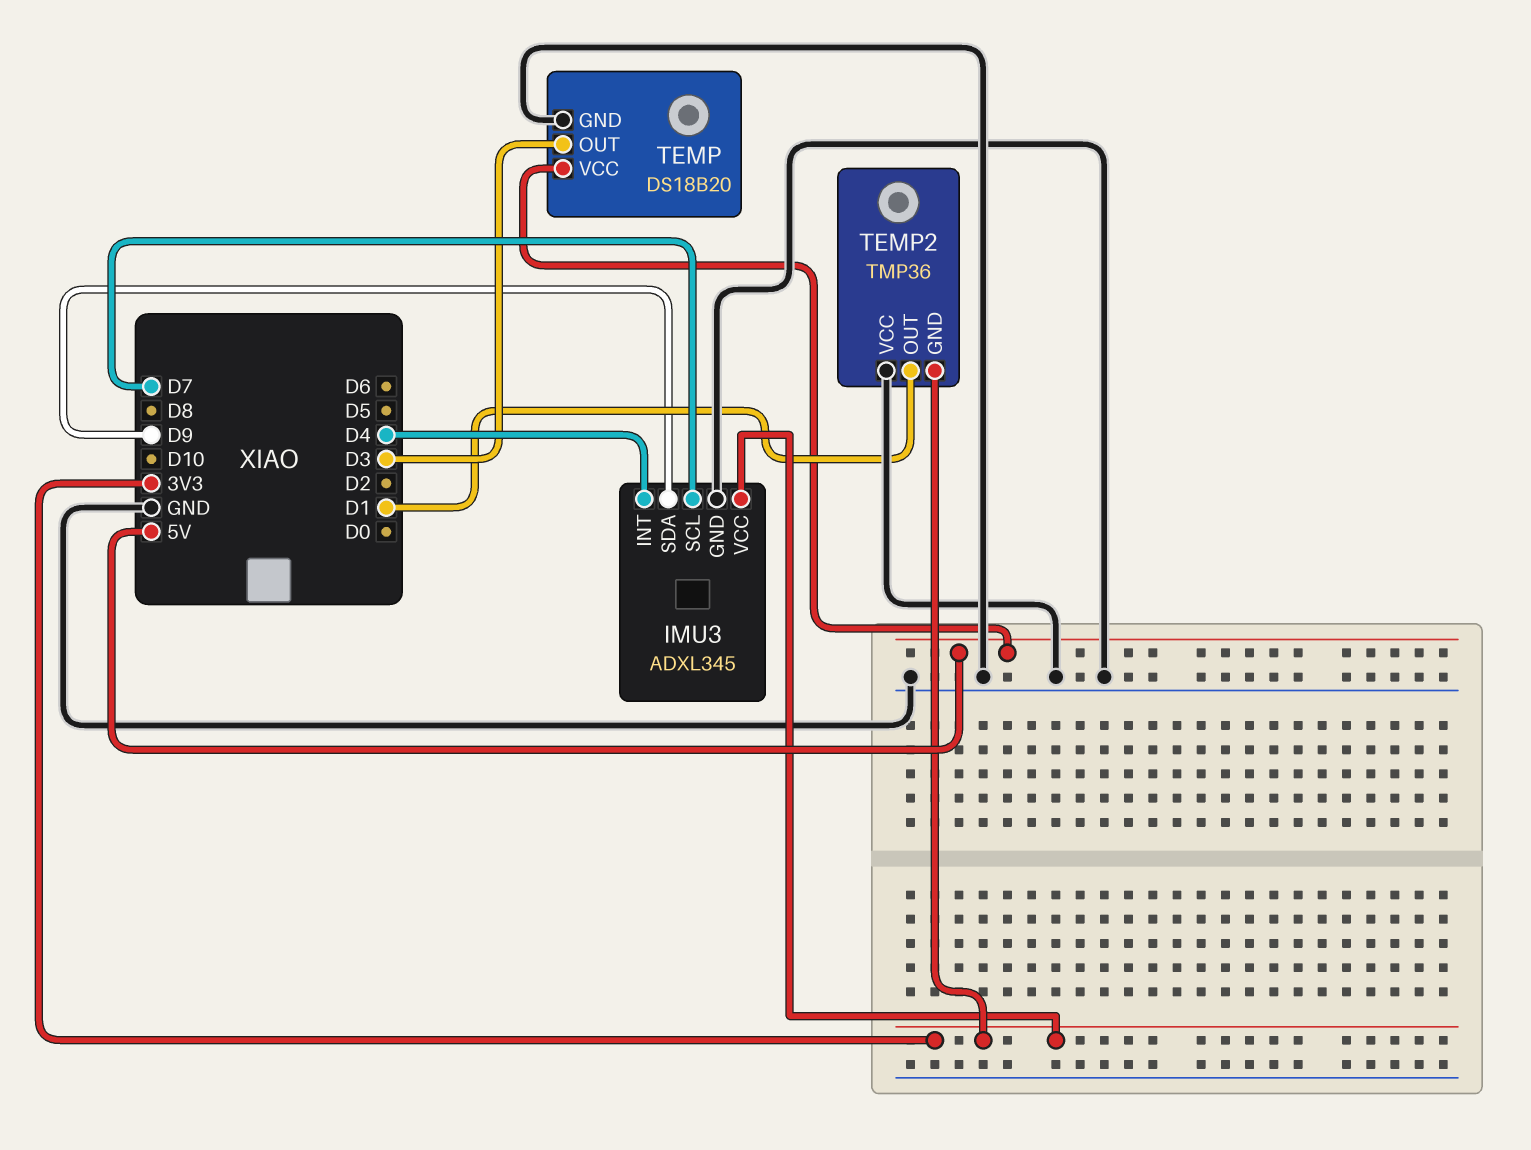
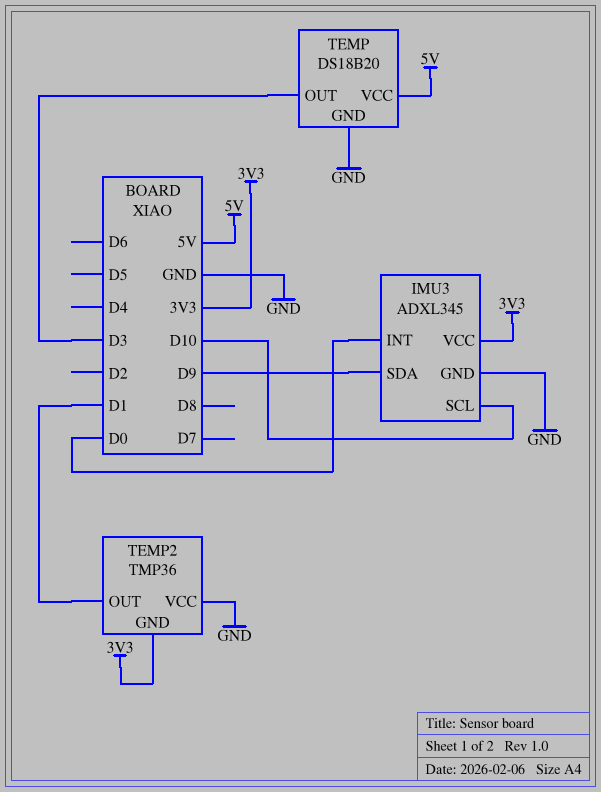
IMU3 pin INT: D4 -> D0
IMU3 pin SCL: D7 -> D10

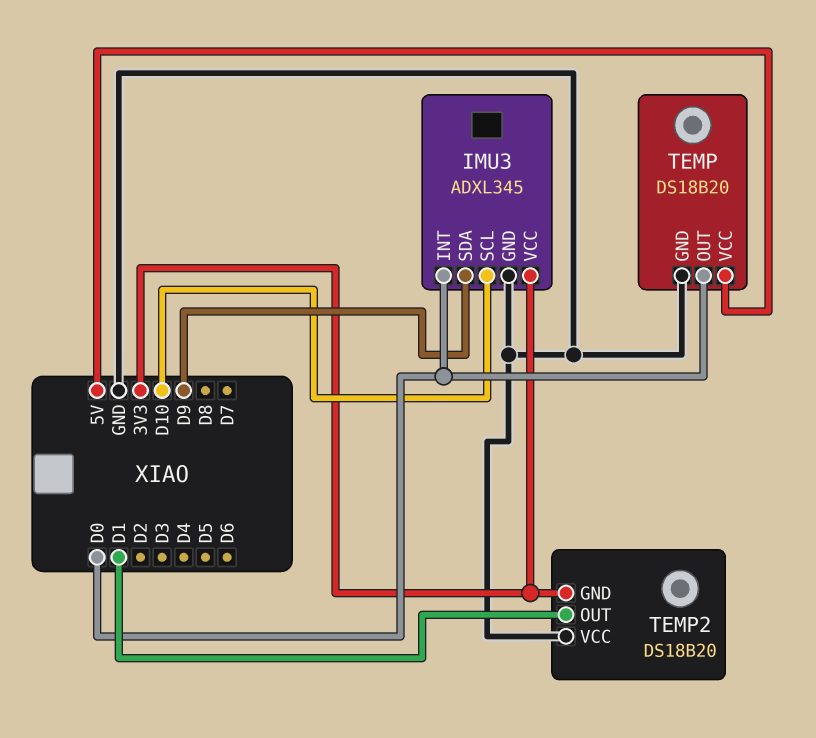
TEMP pin OUT: D3 -> D0
TEMP2: TMP36 -> DS18B20

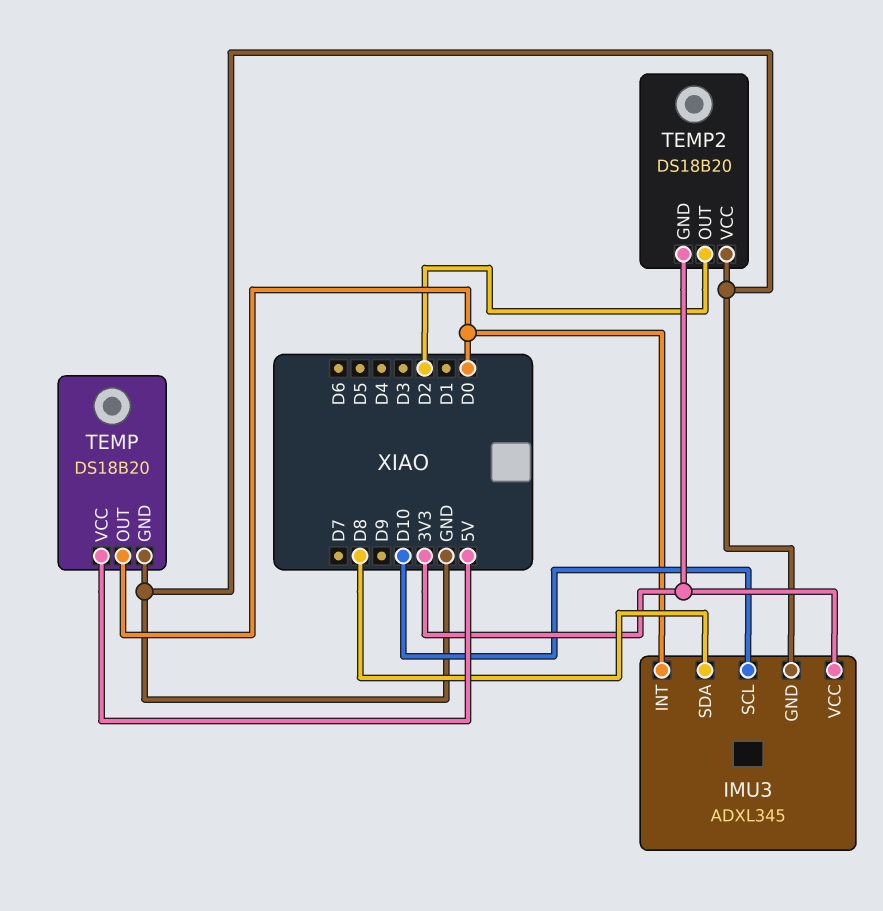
IMU3 pin SDA: D9 -> D8
TEMP2 pin OUT: D1 -> D2

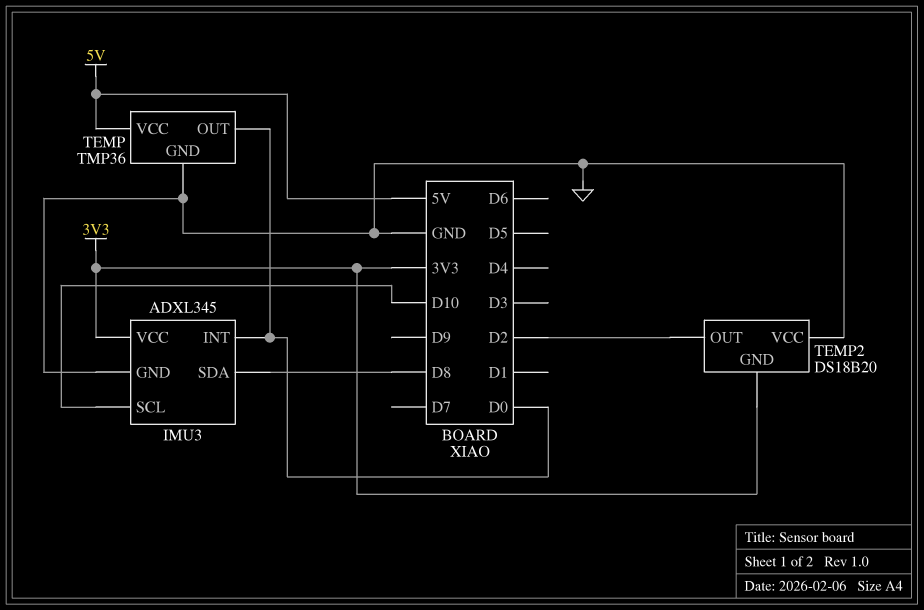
TEMP: DS18B20 -> TMP36

